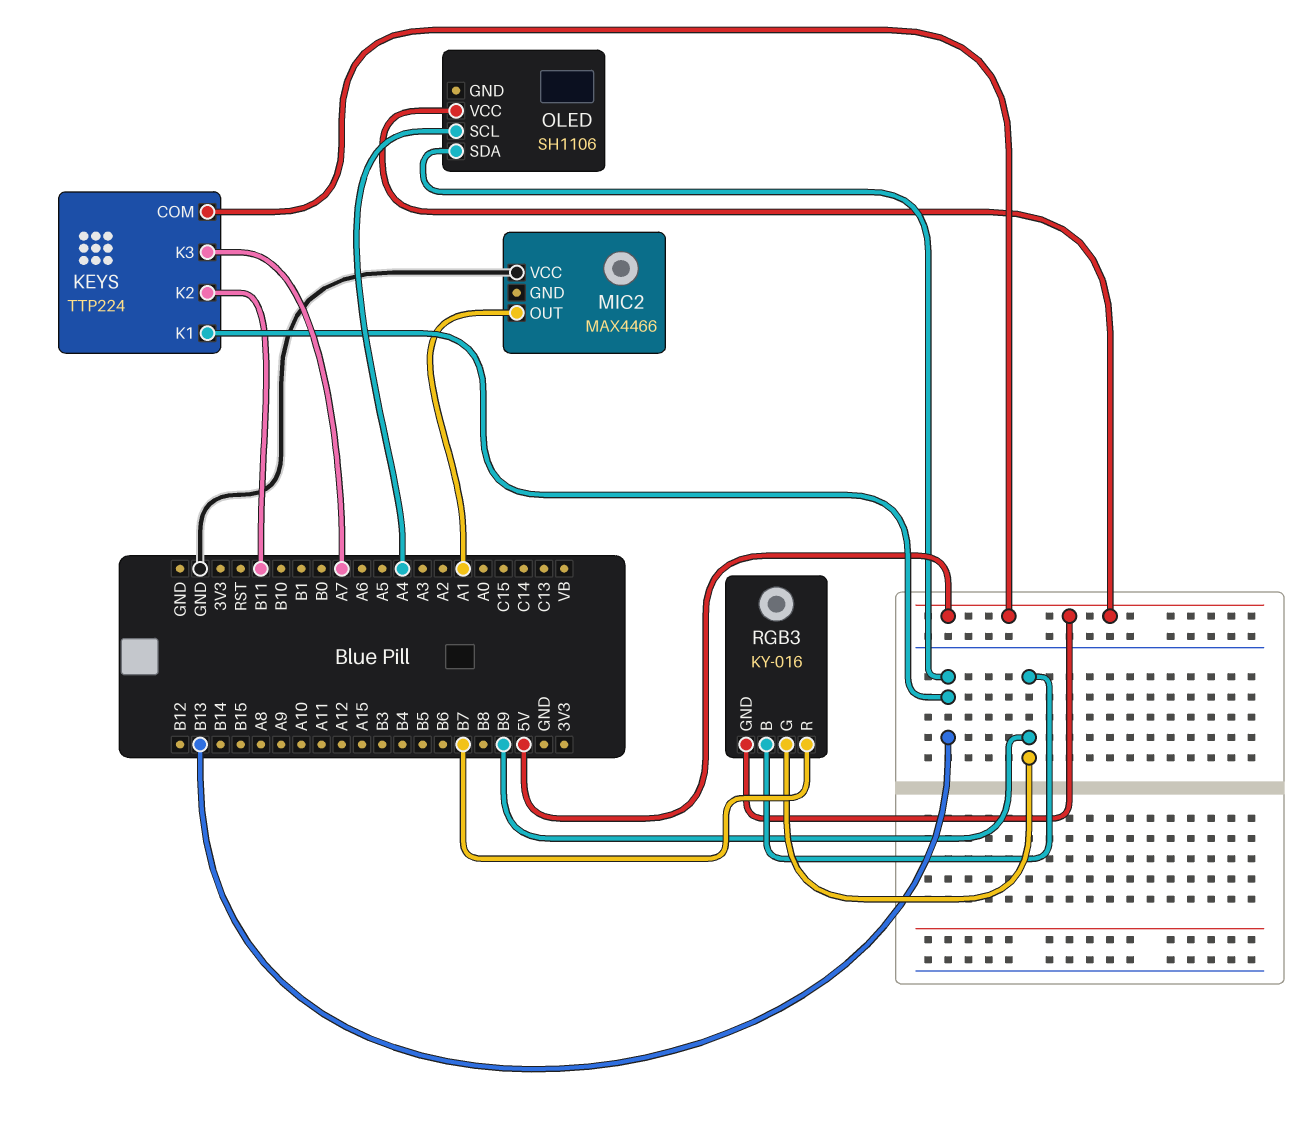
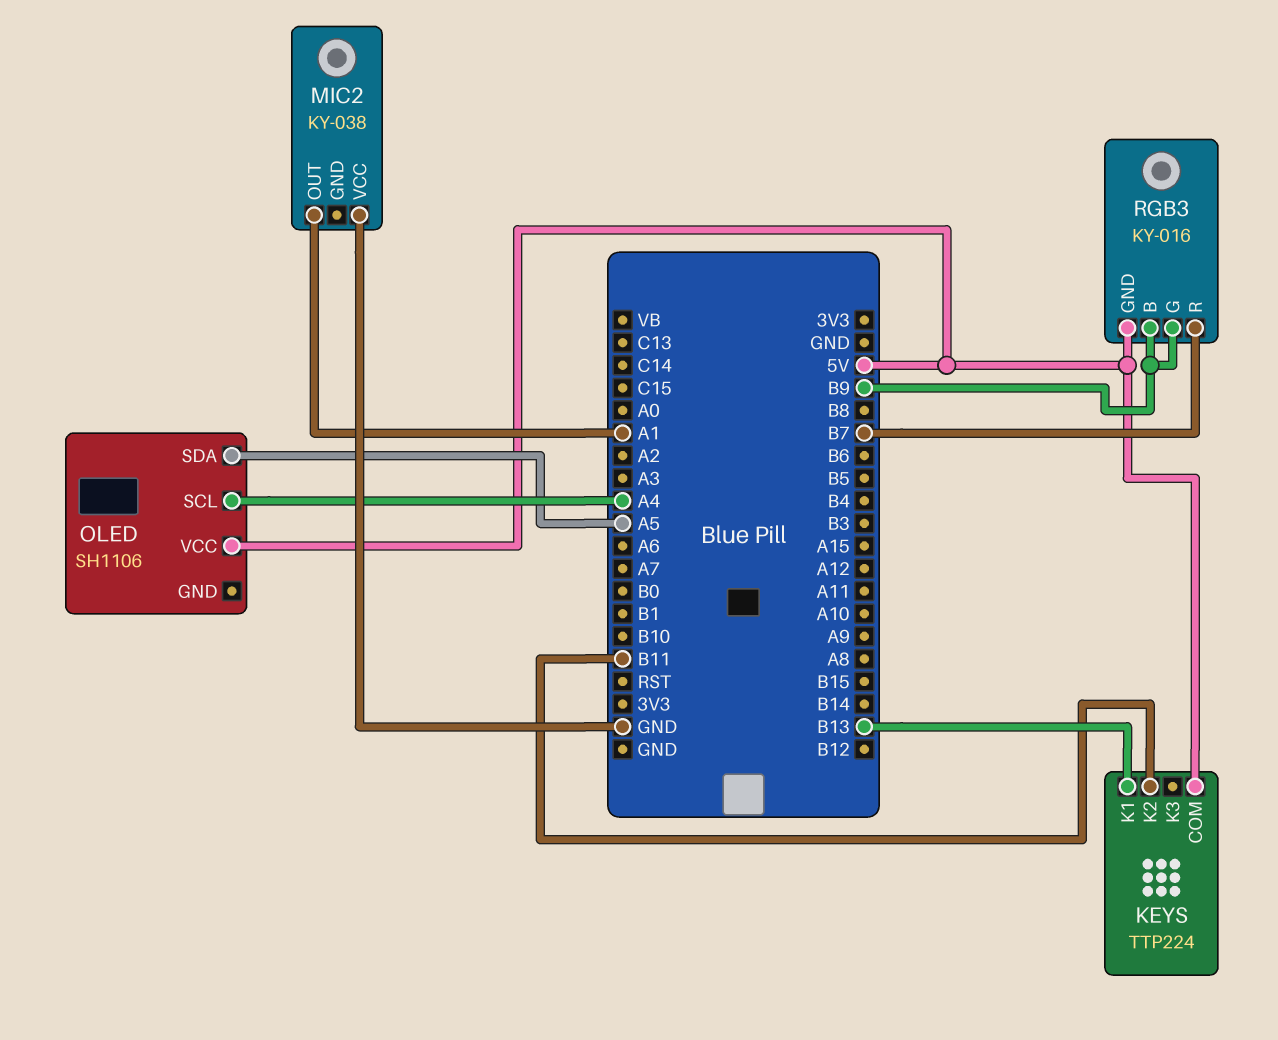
KEYS pin K3: A7 -> none
MIC2: MAX4466 -> KY-038
OLED pin SDA: B13 -> A5

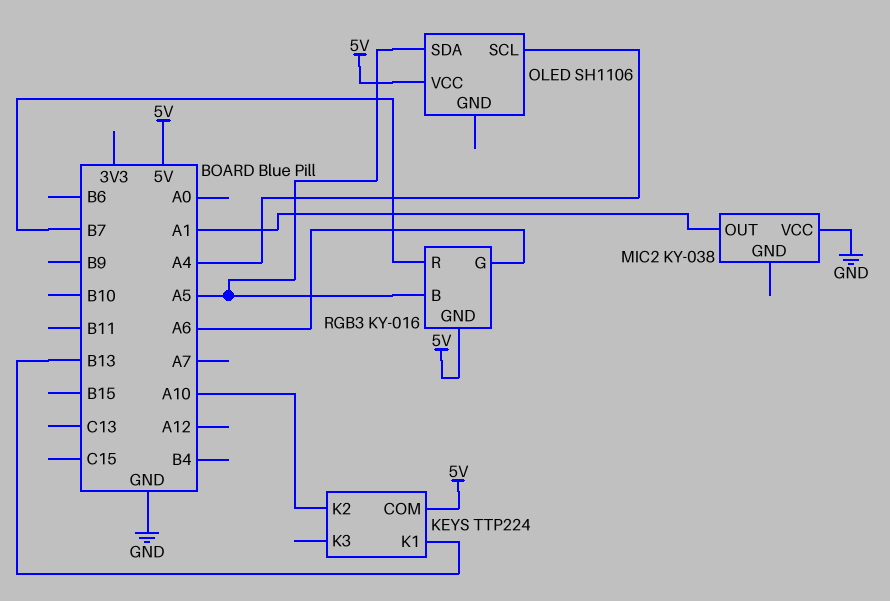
KEYS pin K2: B11 -> A10
RGB3 pin B: B9 -> A5
RGB3 pin G: B9 -> A6

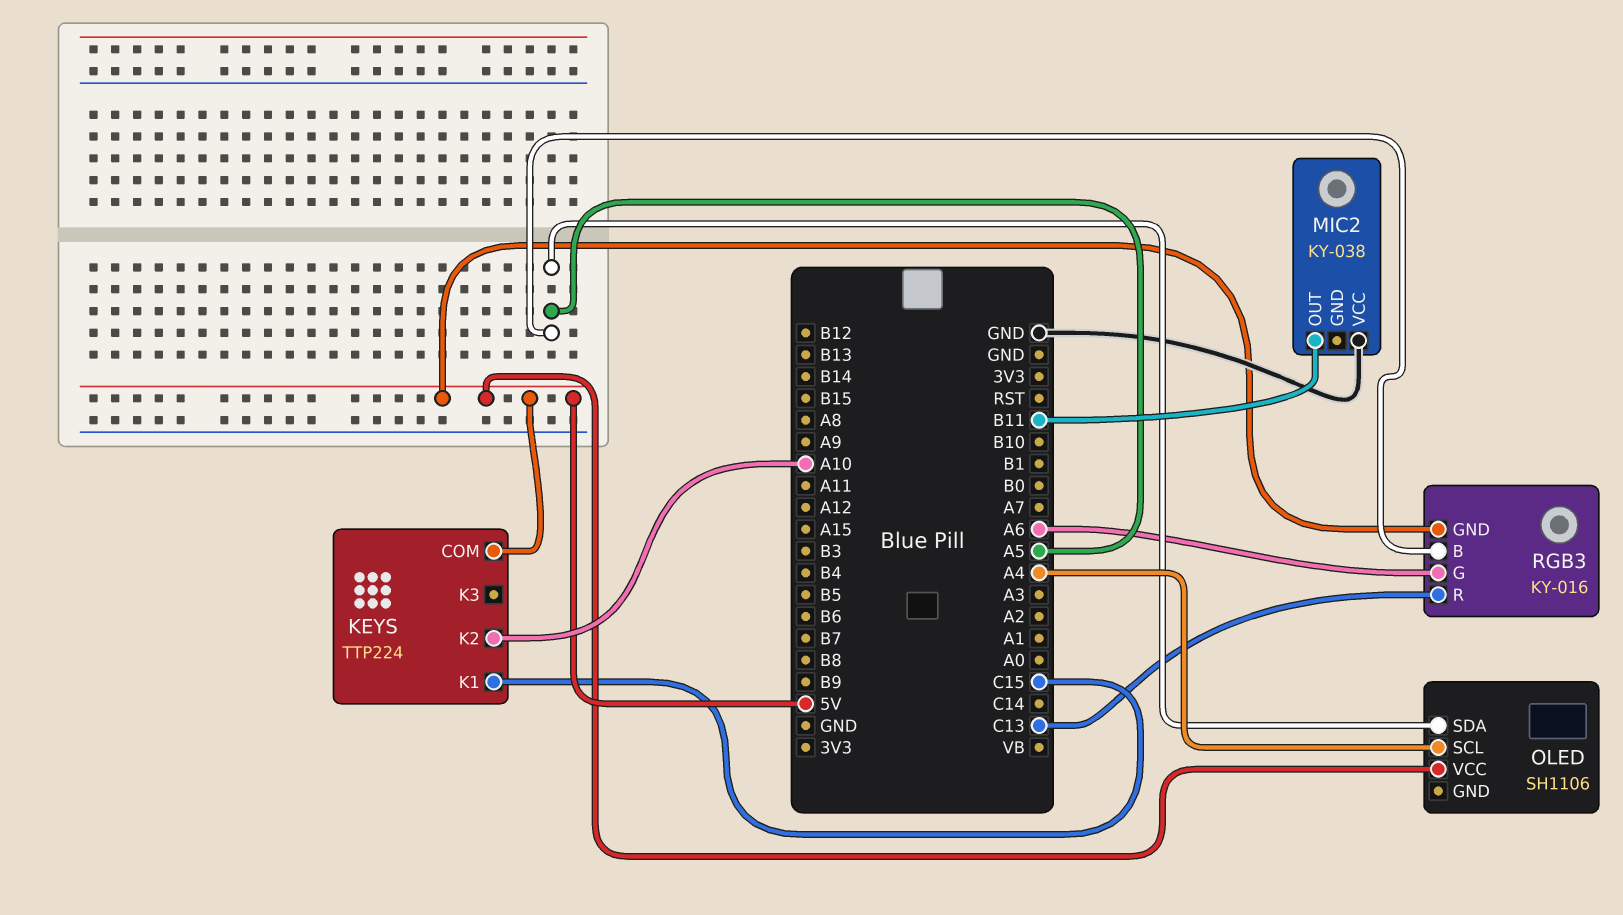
KEYS pin K1: B13 -> C15
MIC2 pin OUT: A1 -> B11
RGB3 pin R: B7 -> C13

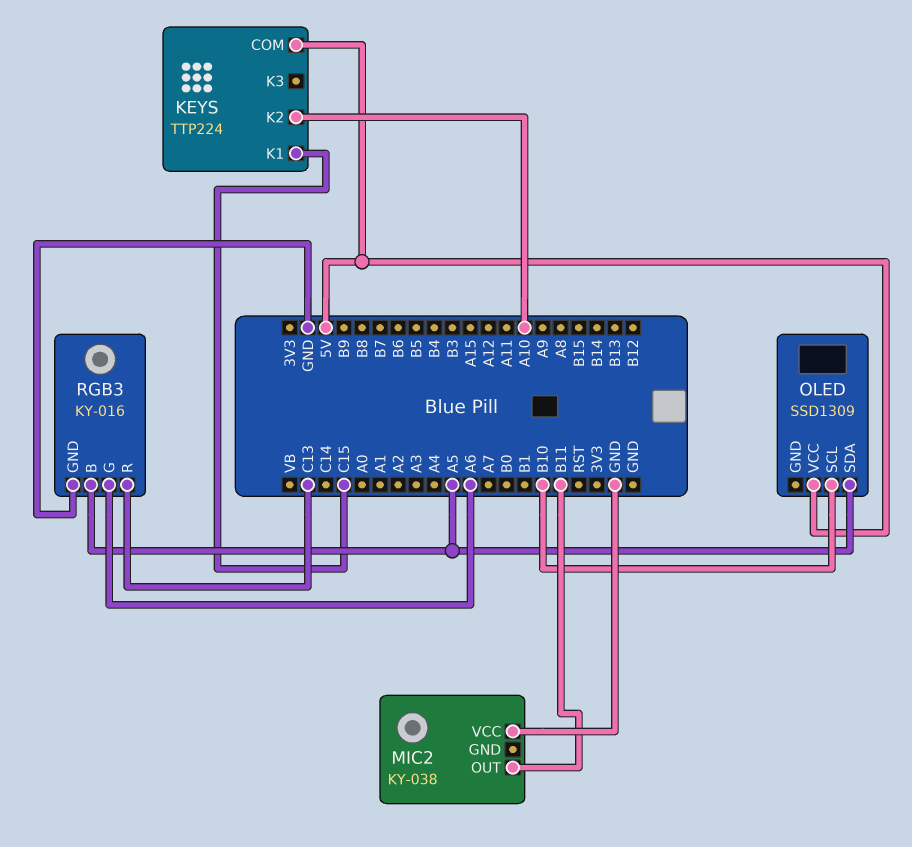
OLED: SH1106 -> SSD1309
OLED pin SCL: A4 -> B10
RGB3 pin GND: 5V -> GND

